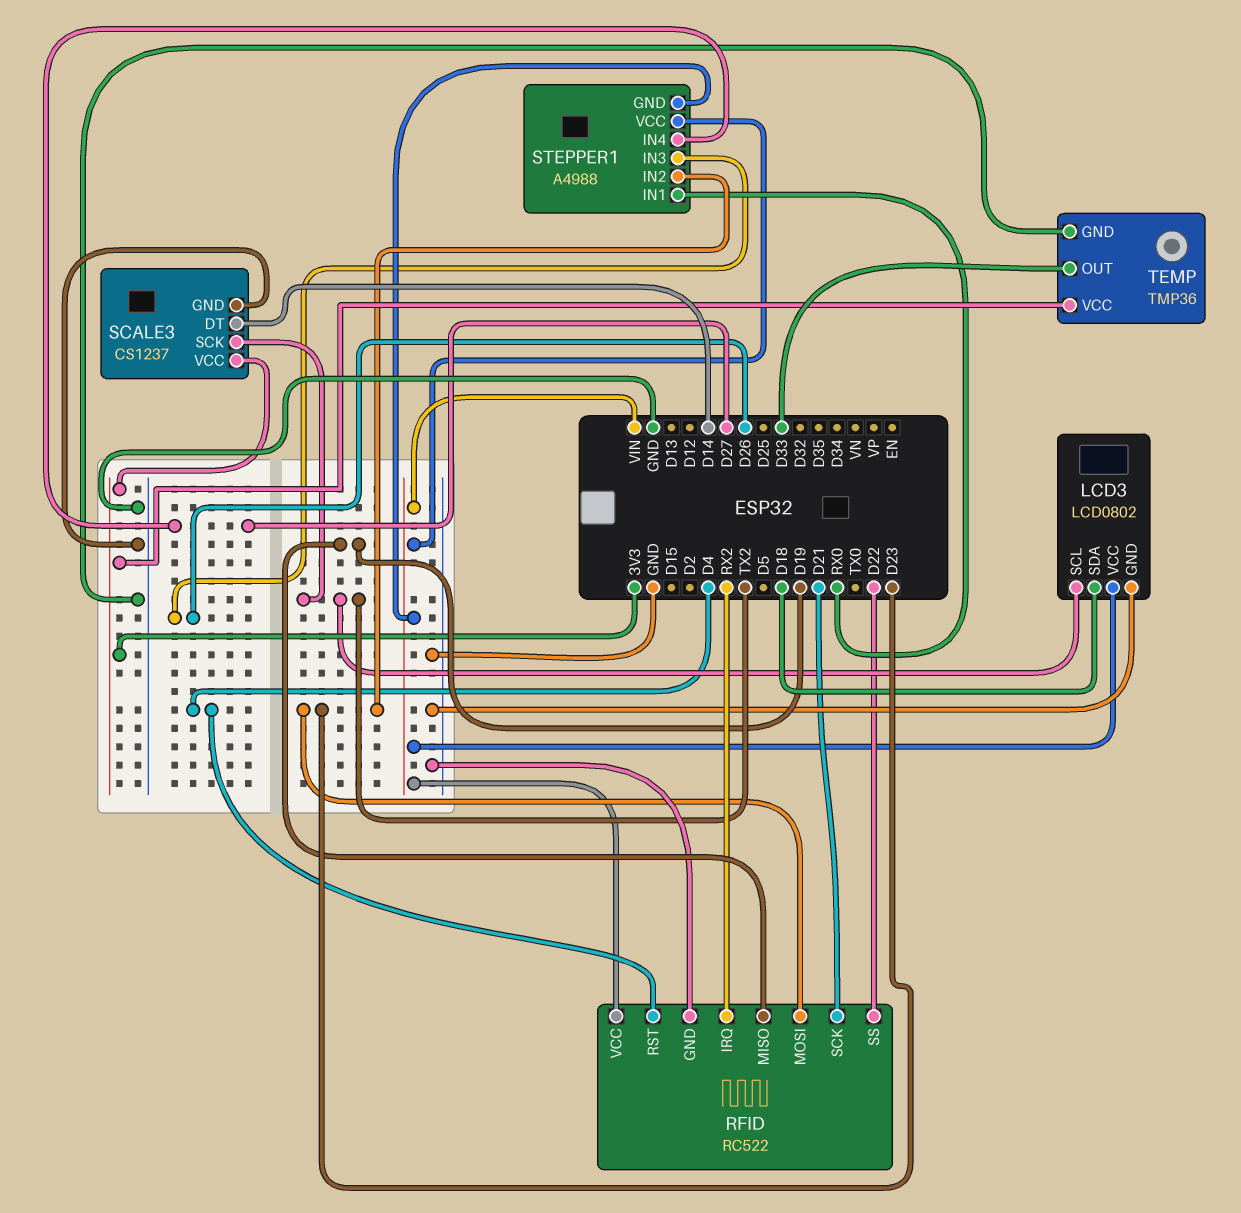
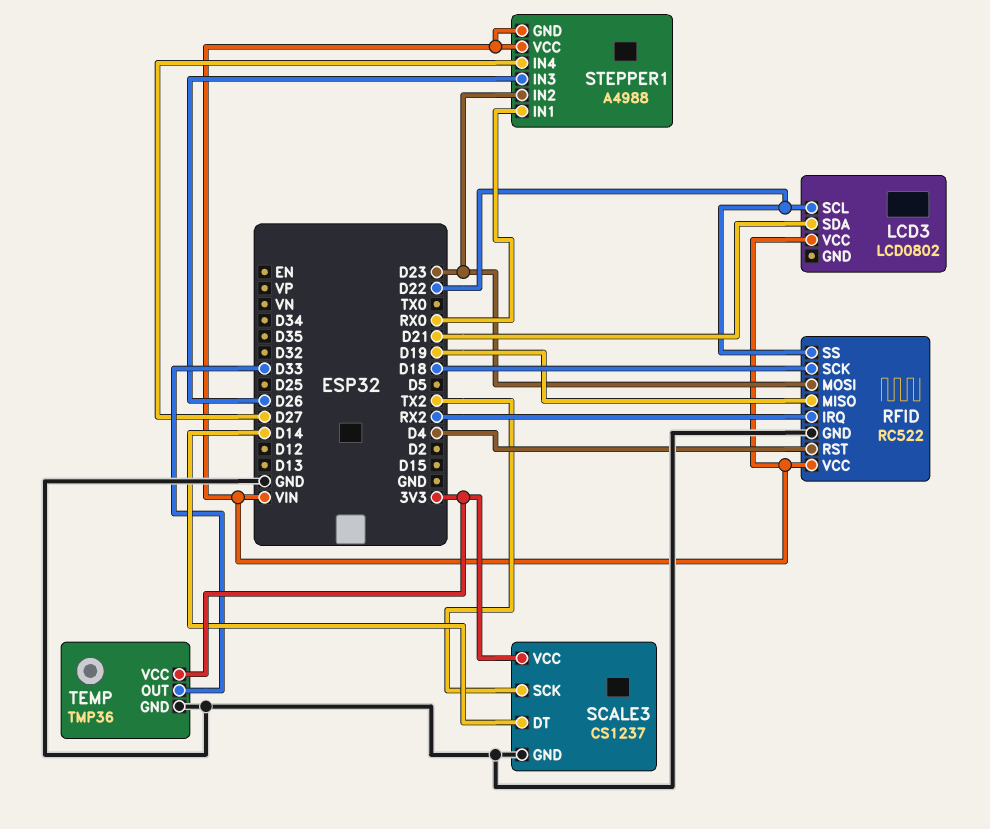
LCD3 pin GND: GND -> none
LCD3 pin SCL: TX2 -> D22
LCD3 pin SDA: D18 -> D21
RFID pin SCK: D21 -> D18

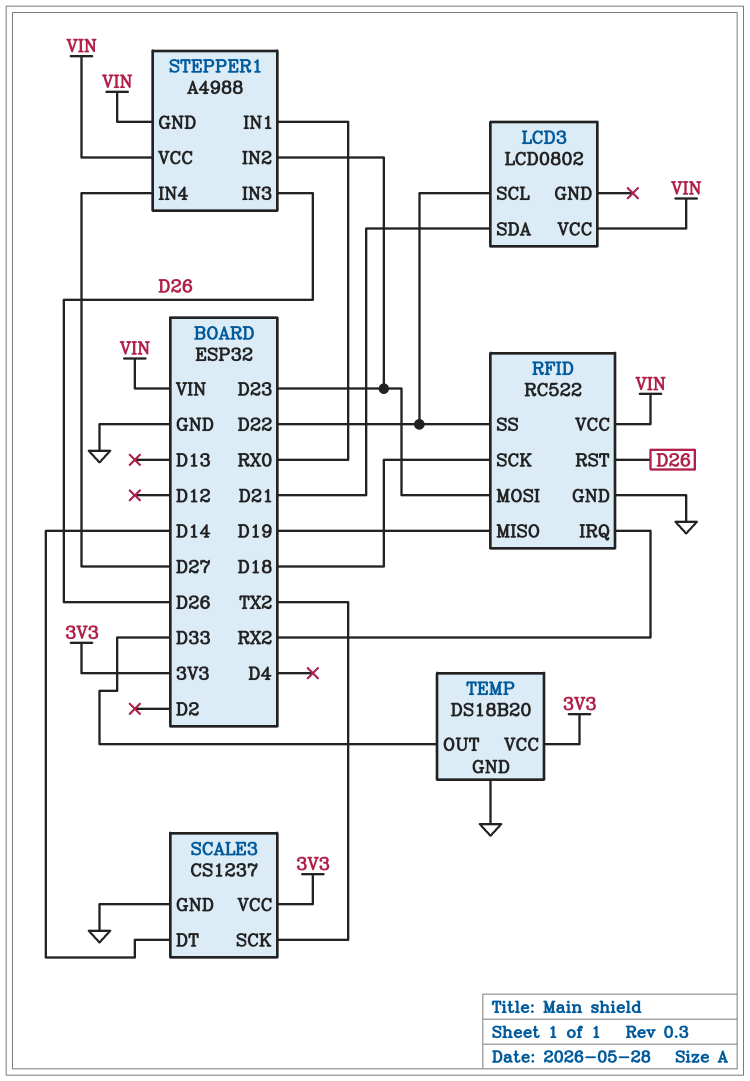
RFID pin RST: D4 -> D26
TEMP: TMP36 -> DS18B20

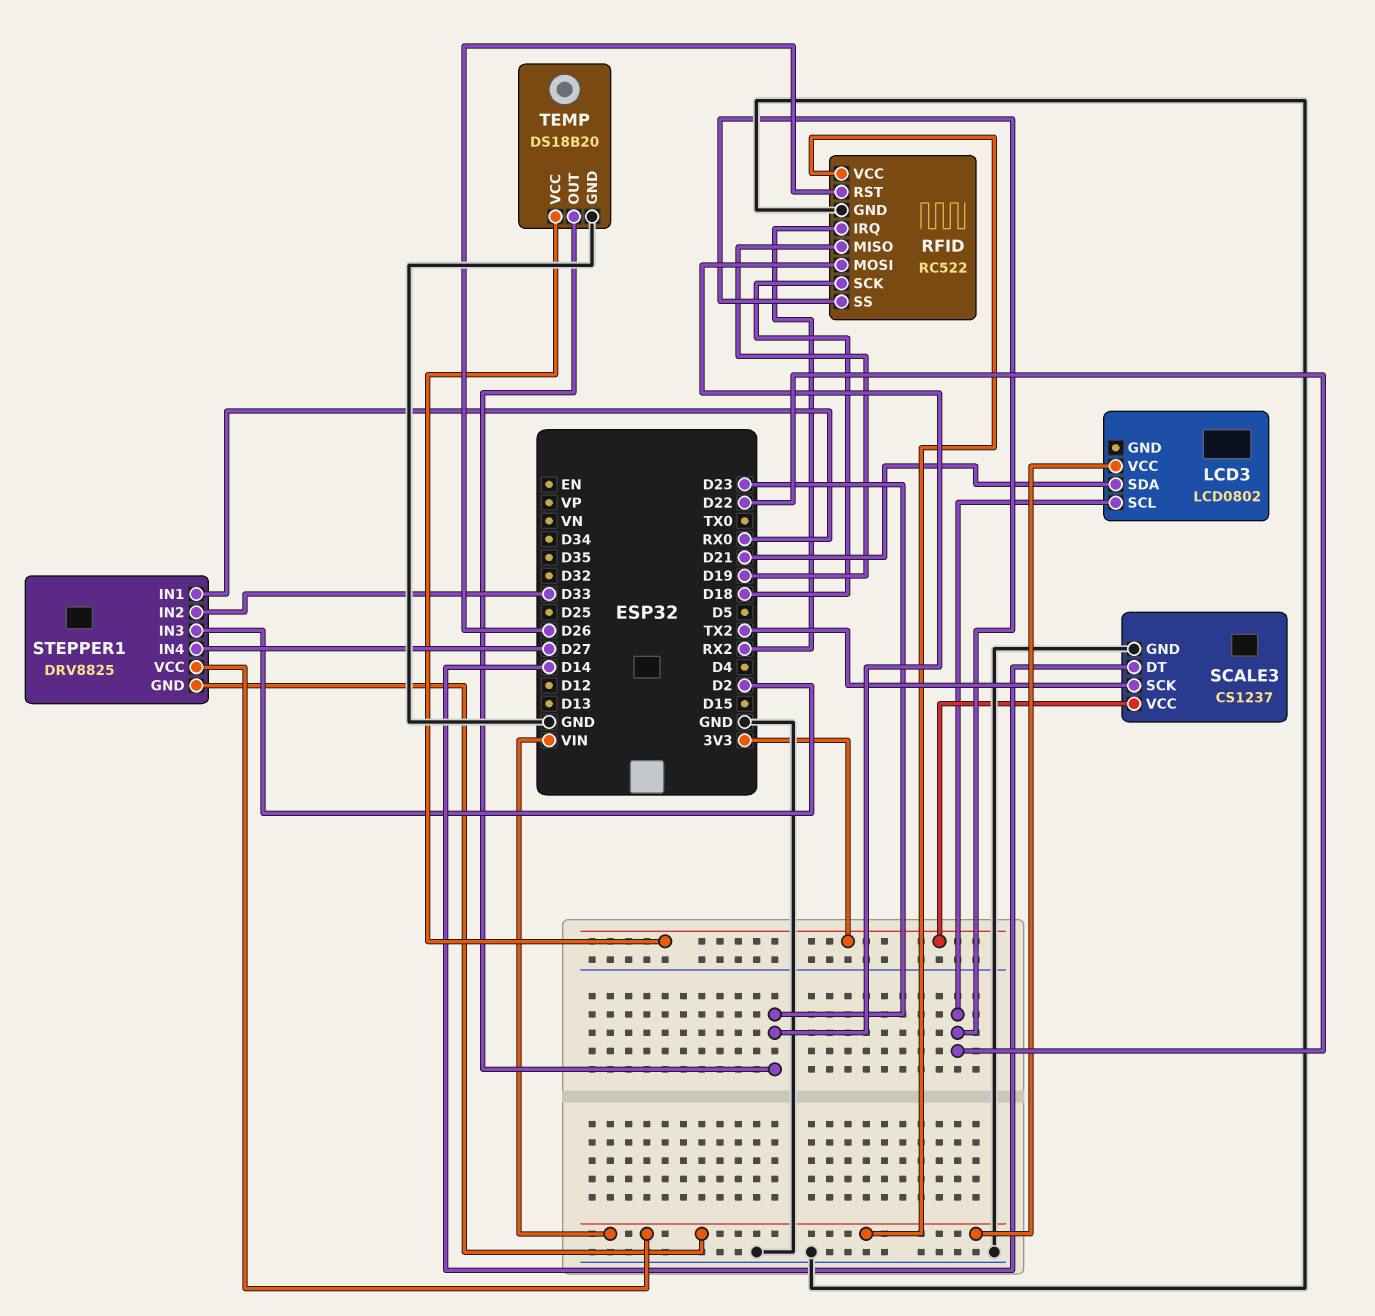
STEPPER1: A4988 -> DRV8825
STEPPER1 pin IN2: D23 -> D33
STEPPER1 pin IN3: D26 -> D2
TEMP pin OUT: D33 -> D23

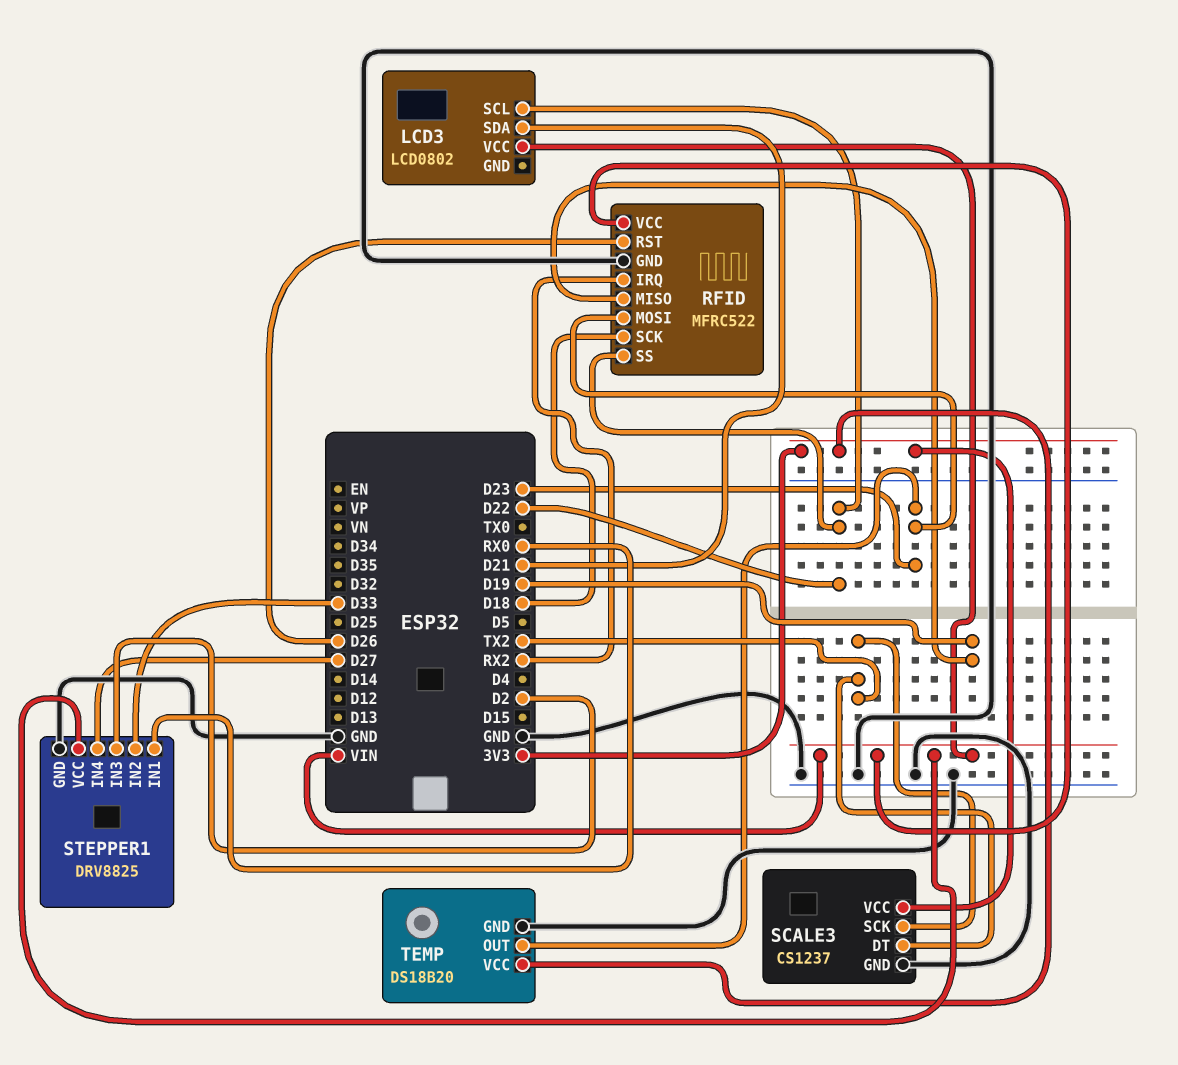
RFID: RC522 -> MFRC522
SCALE3 pin DT: D14 -> TX2
STEPPER1 pin GND: VIN -> GND

